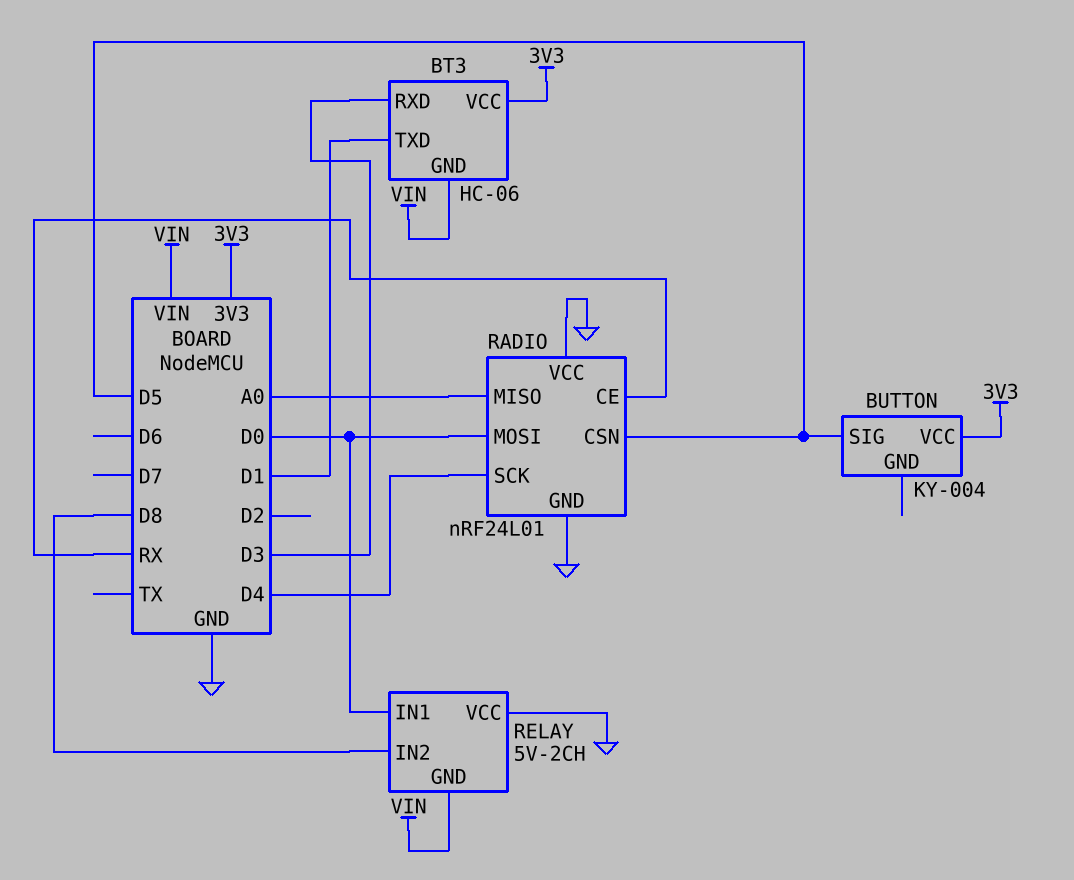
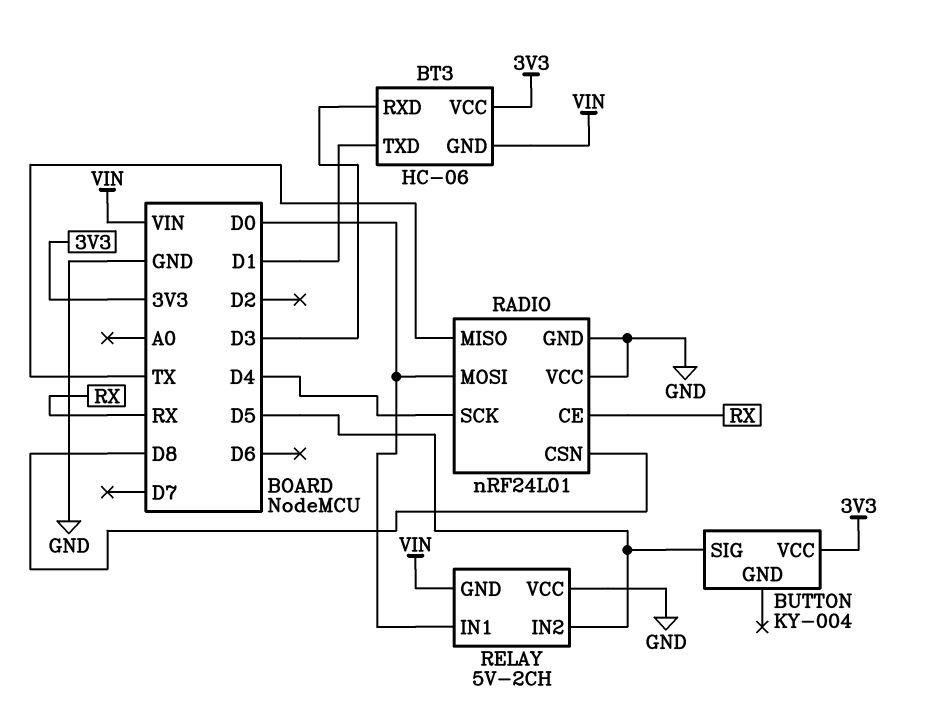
RADIO pin CSN: D5 -> D8
RADIO pin MISO: A0 -> TX
RELAY pin IN2: D8 -> D5

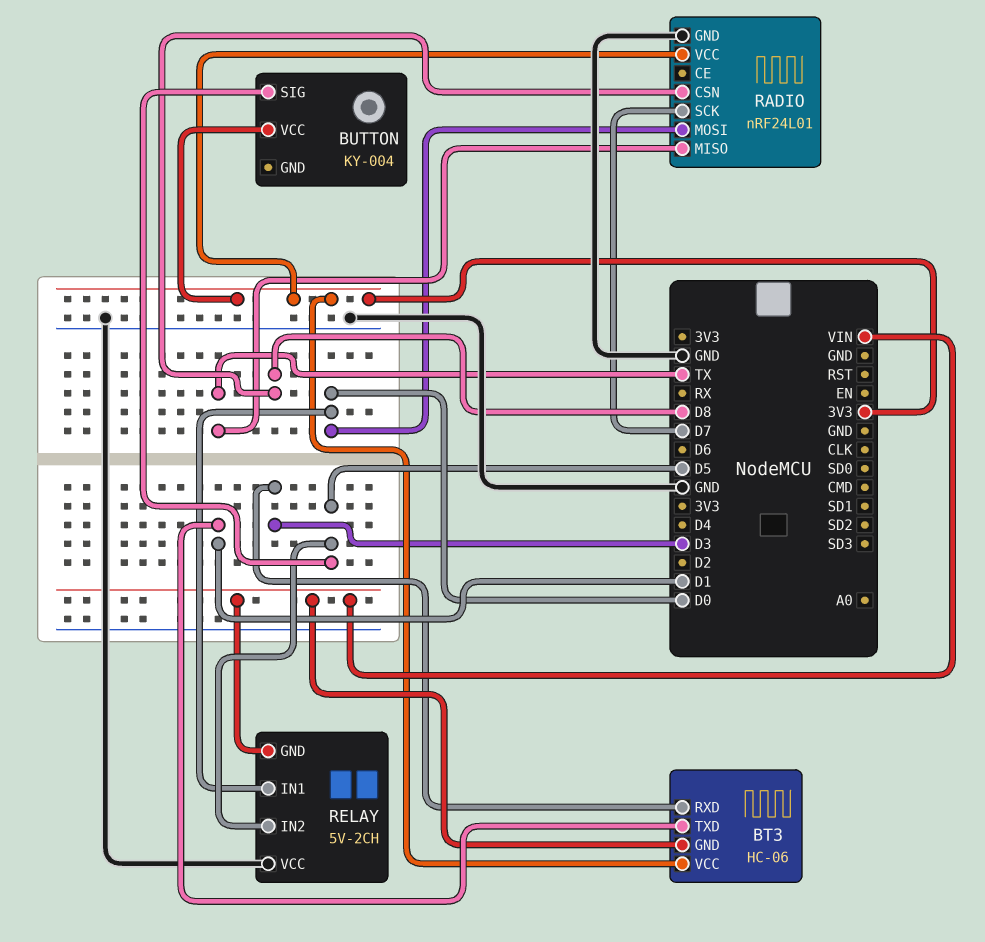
RADIO pin CE: RX -> none
RADIO pin SCK: D4 -> D7
RADIO pin VCC: GND -> 3V3

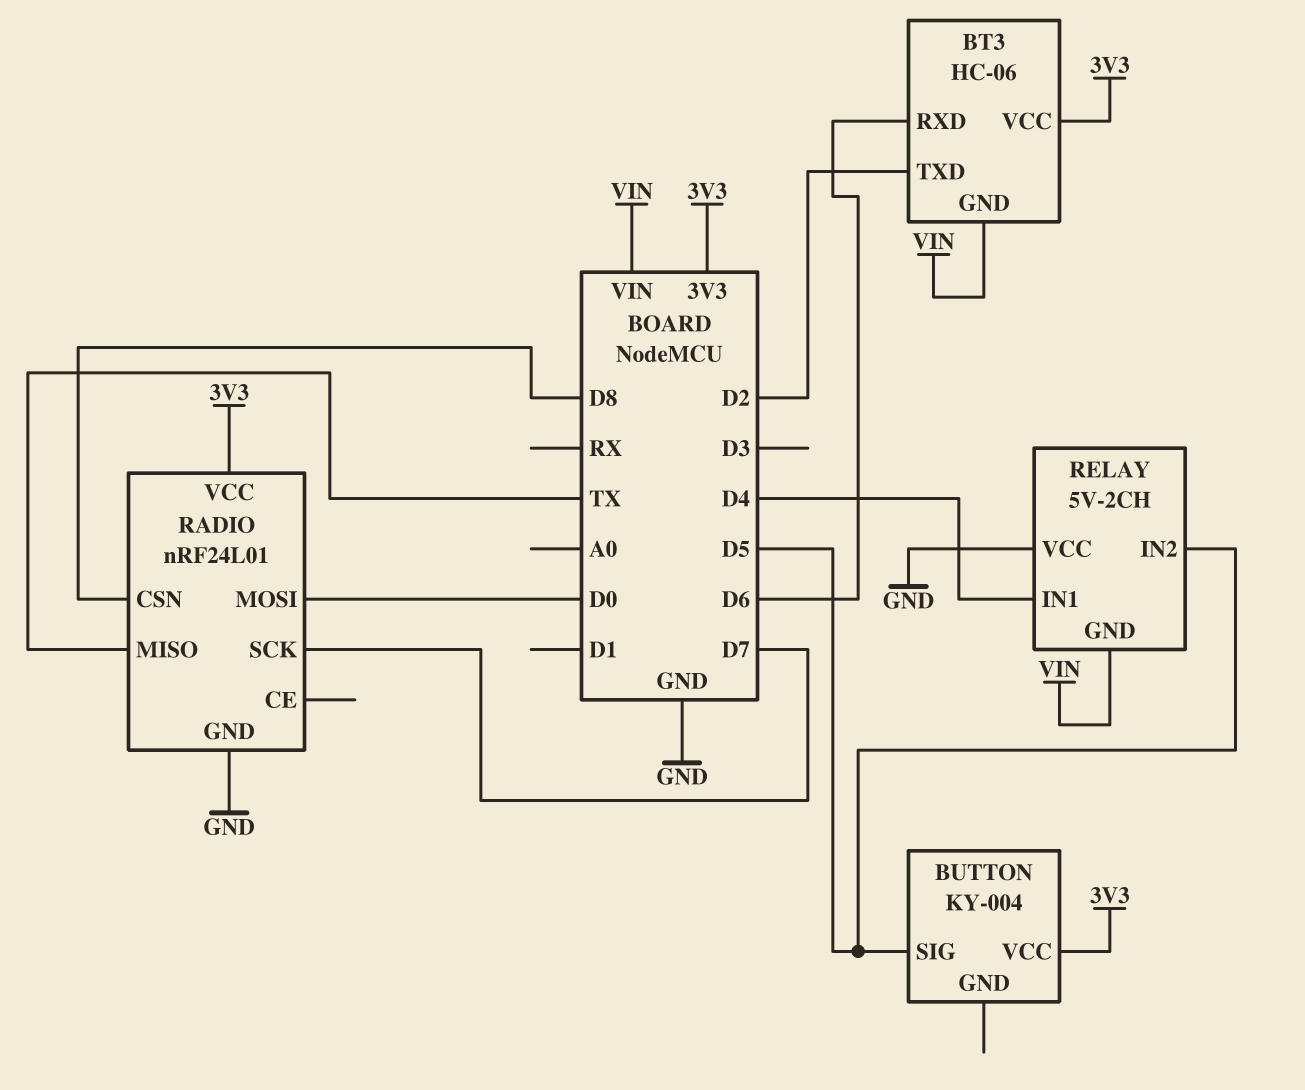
BT3 pin RXD: D3 -> D6
BT3 pin TXD: D1 -> D2
RELAY pin IN1: D0 -> D4

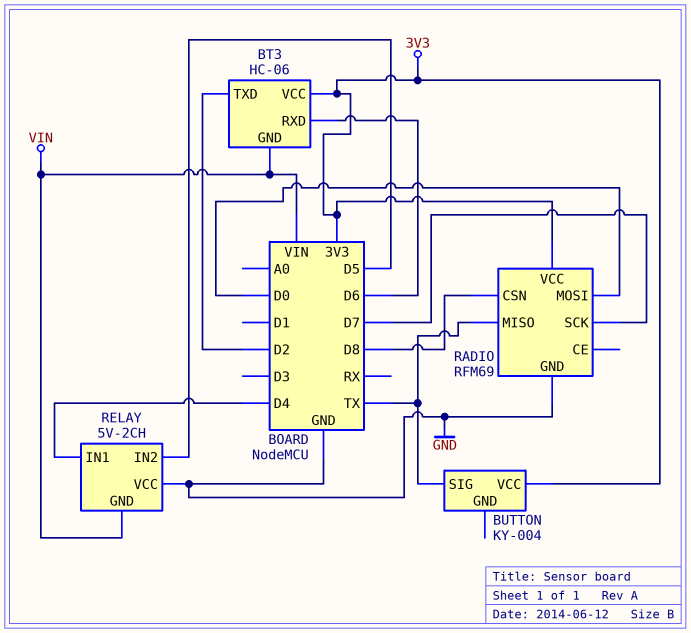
BUTTON pin SIG: D5 -> TX
RADIO: nRF24L01 -> RFM69

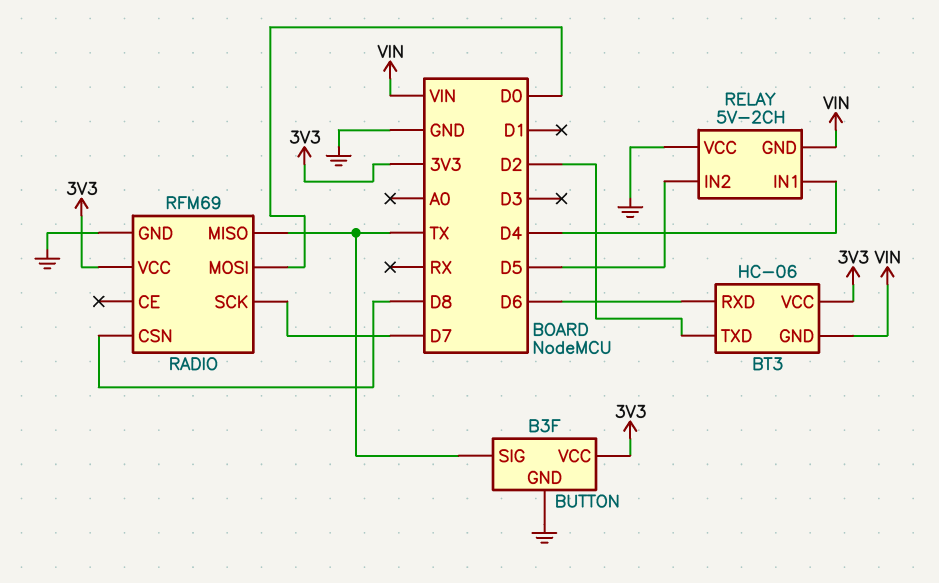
BUTTON: KY-004 -> B3F
BUTTON pin GND: none -> GND

